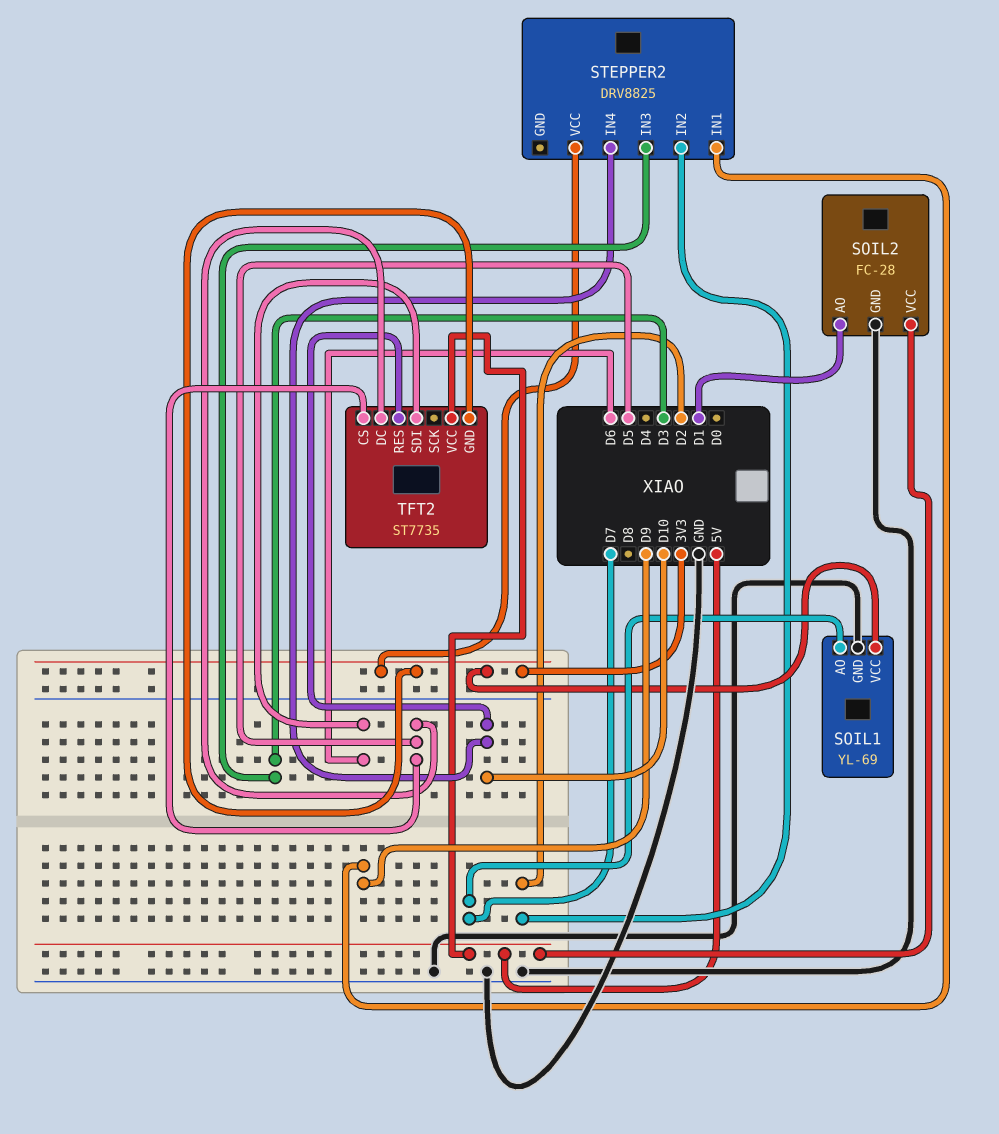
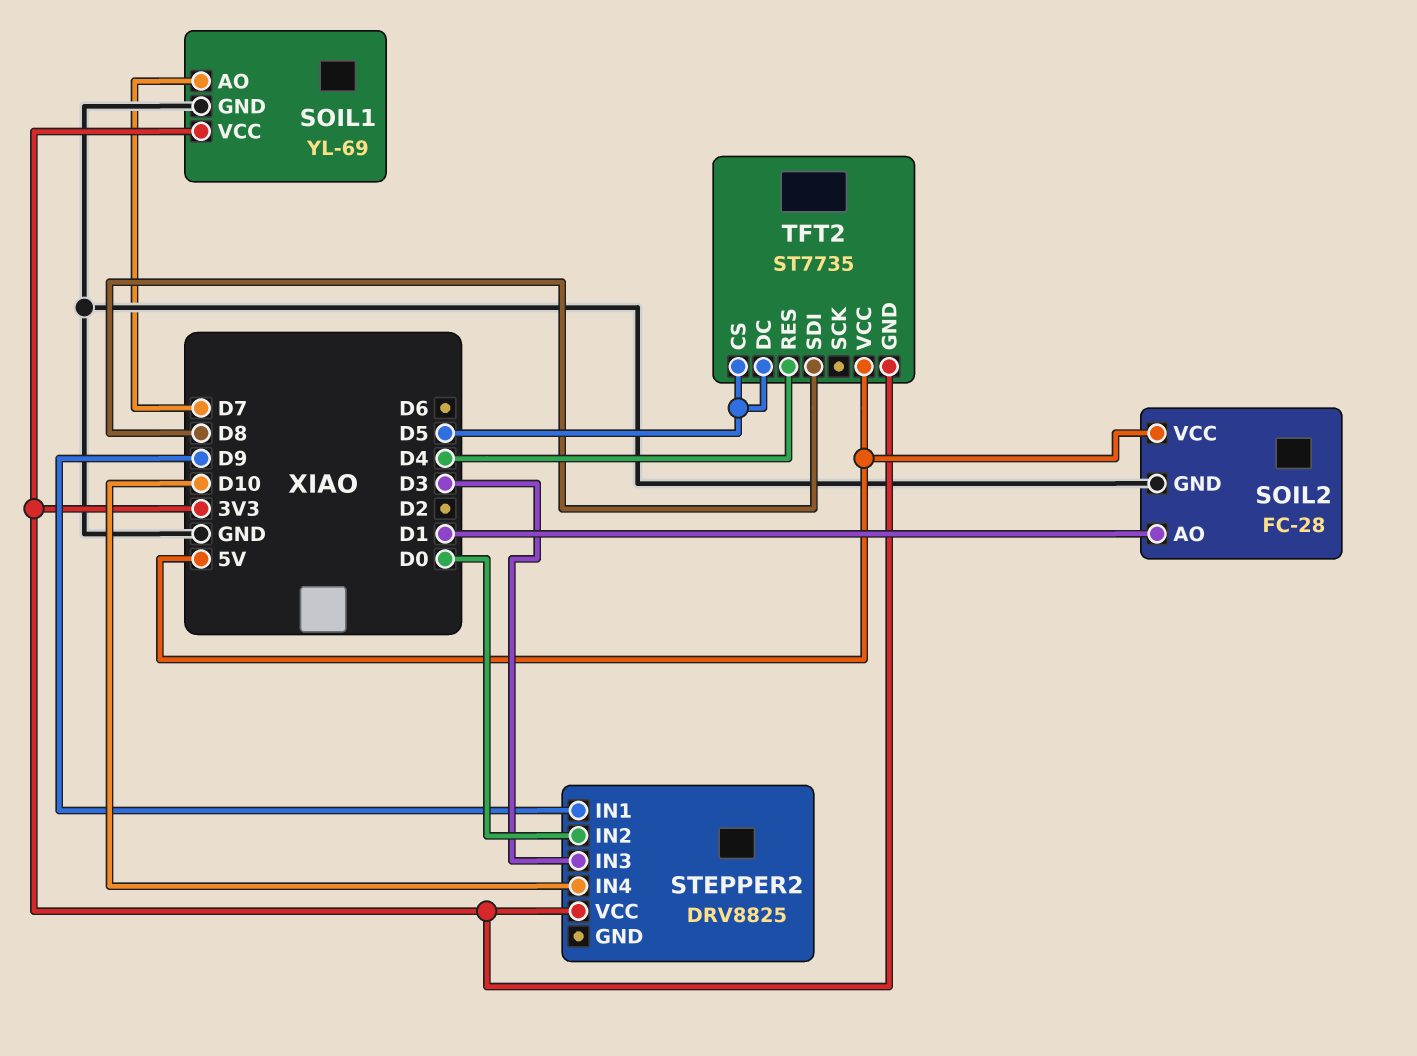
STEPPER2 pin IN2: D2 -> D0
TFT2 pin RES: D10 -> D4
TFT2 pin SDI: D6 -> D8

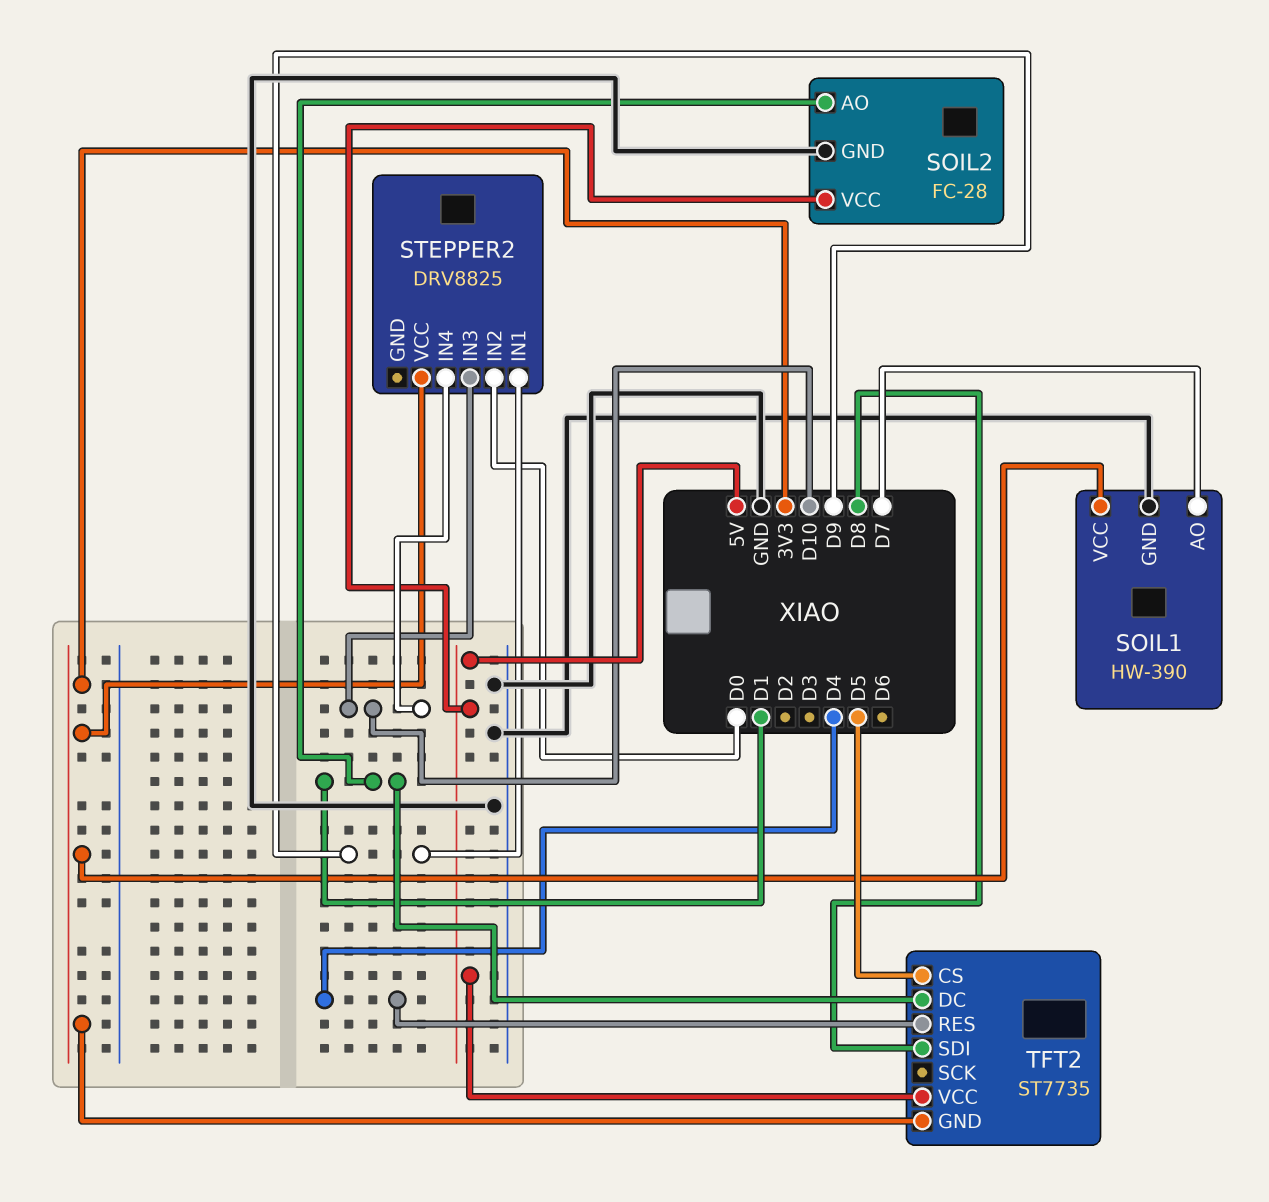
SOIL1: YL-69 -> HW-390
STEPPER2 pin IN3: D3 -> D10
TFT2 pin DC: D5 -> D1

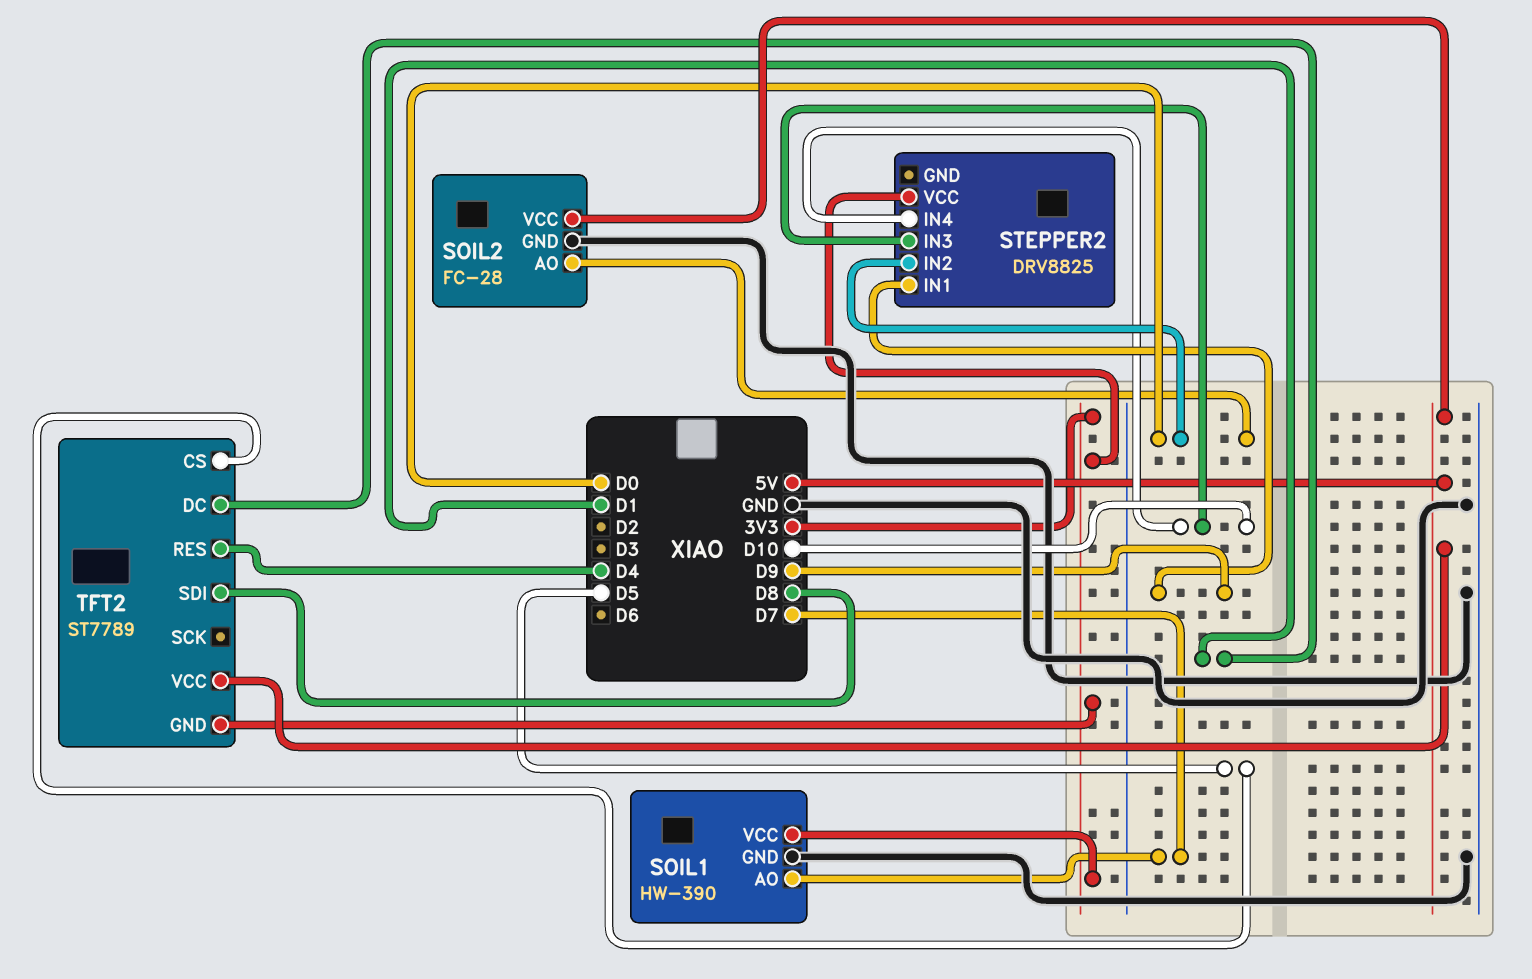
SOIL2 pin AO: D1 -> D0
TFT2: ST7735 -> ST7789

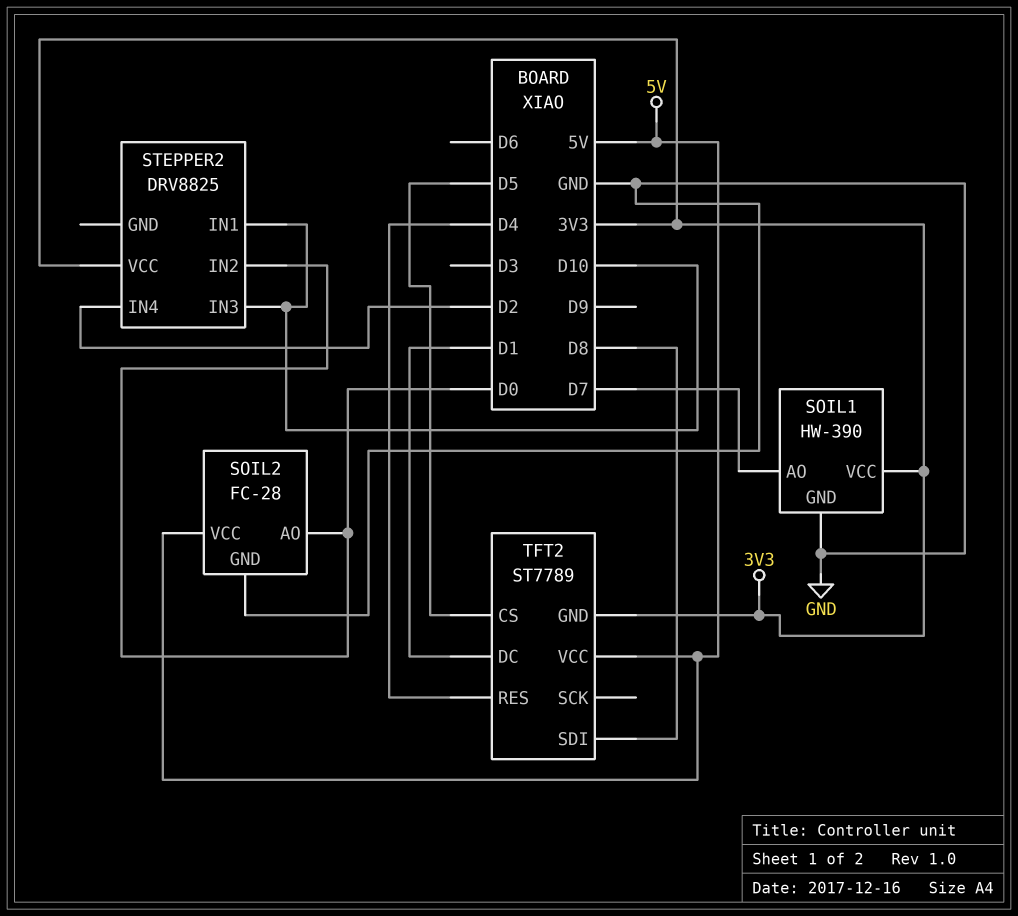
STEPPER2 pin IN1: D9 -> D10
STEPPER2 pin IN4: D10 -> D2

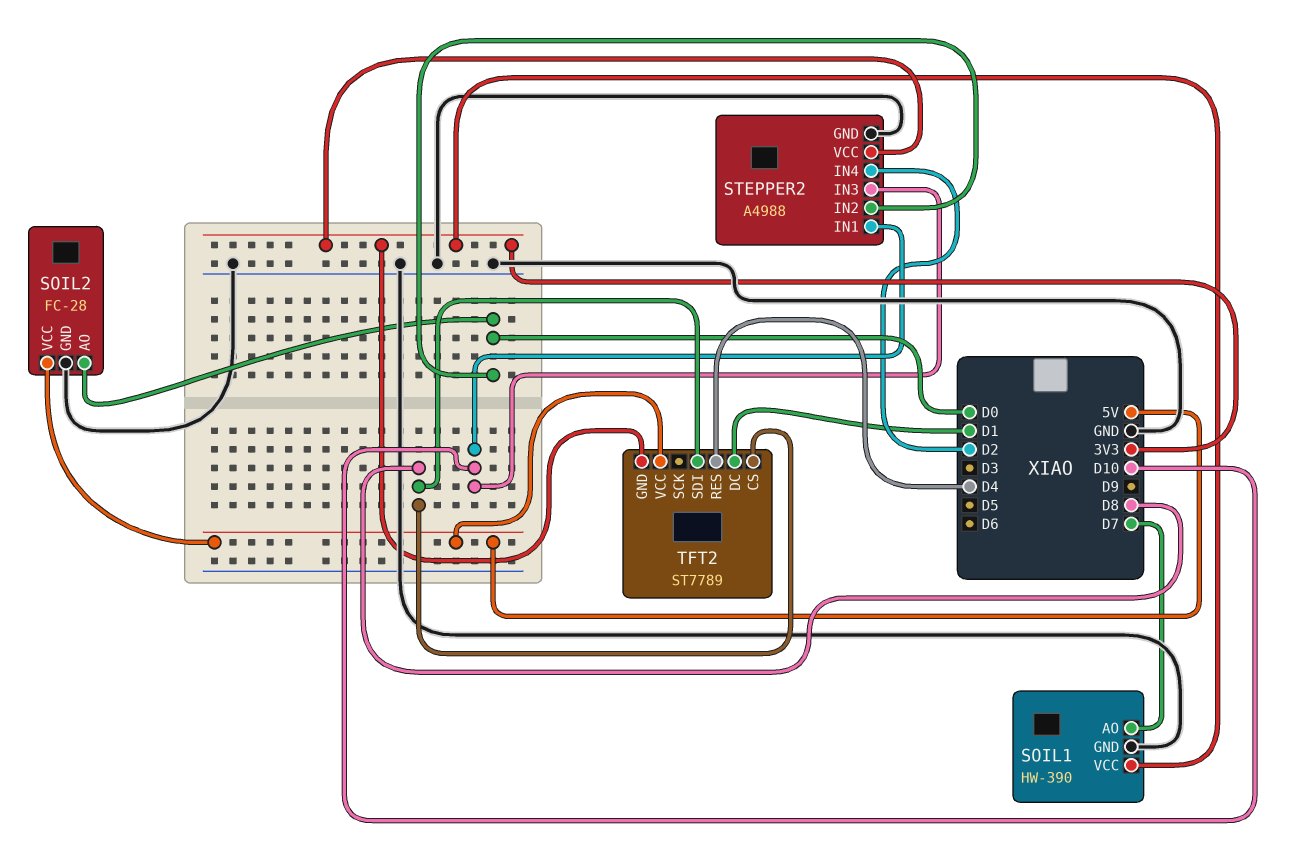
STEPPER2: DRV8825 -> A4988
STEPPER2 pin GND: none -> GND
TFT2 pin CS: D5 -> D8

